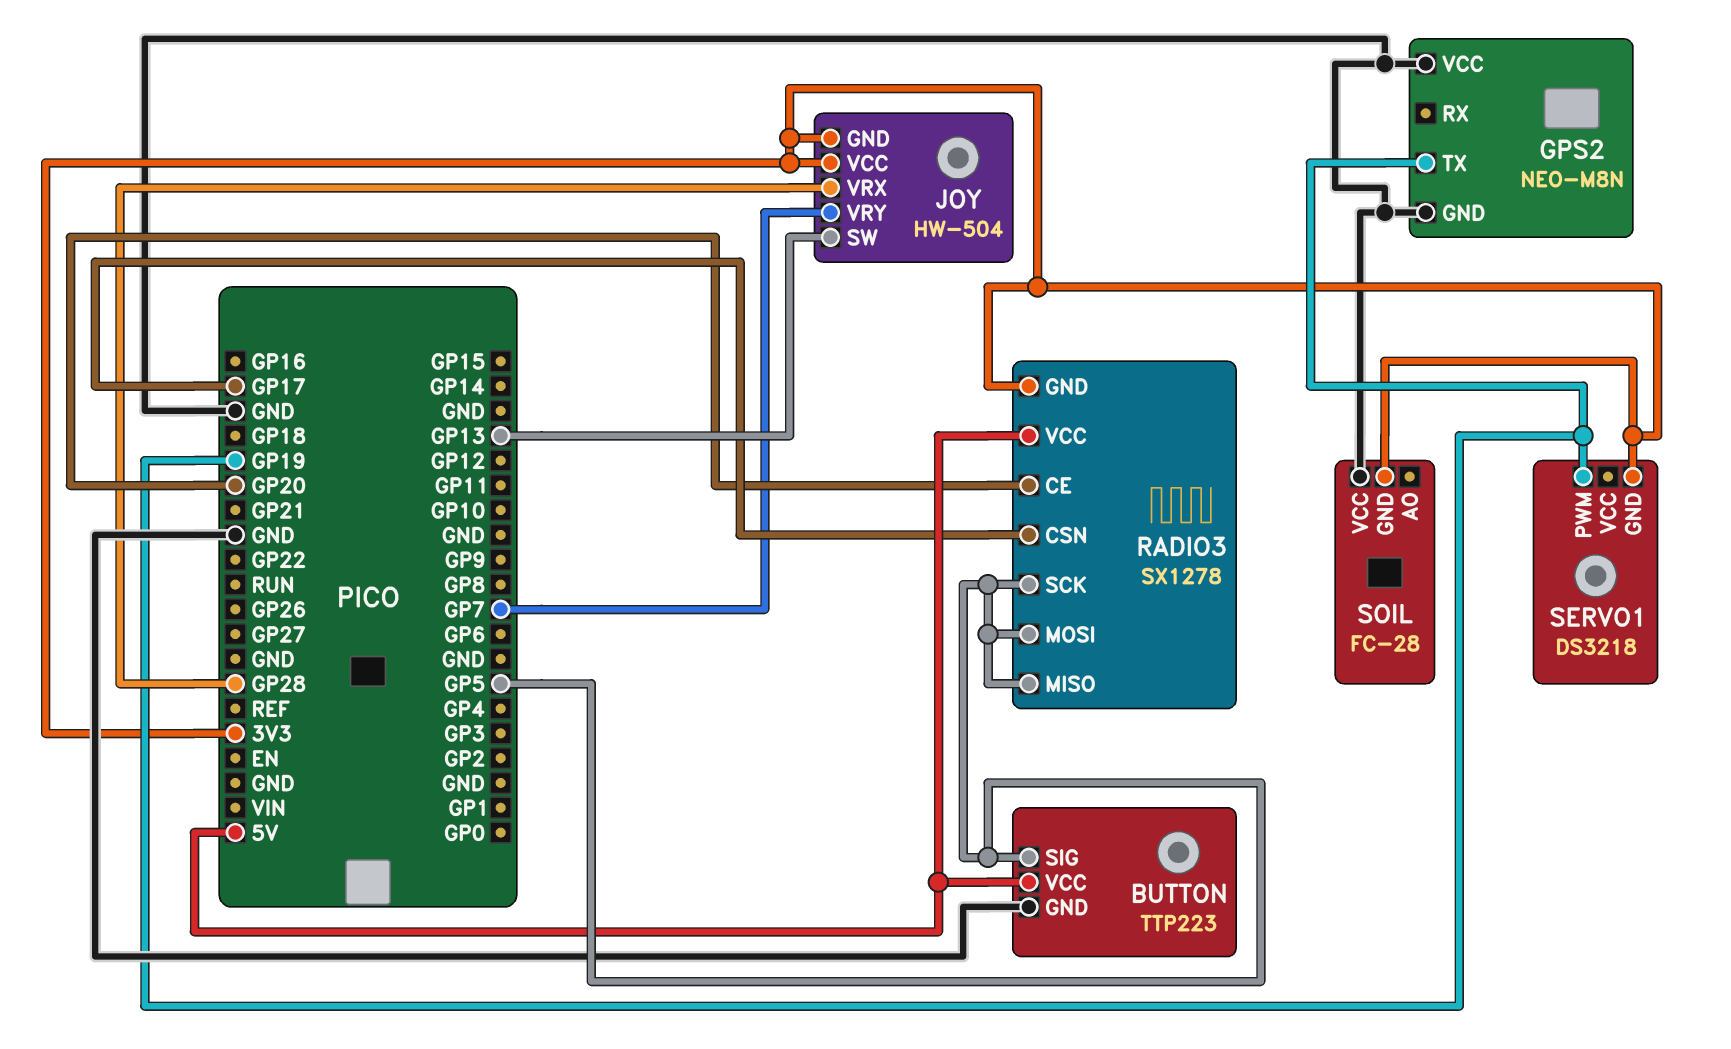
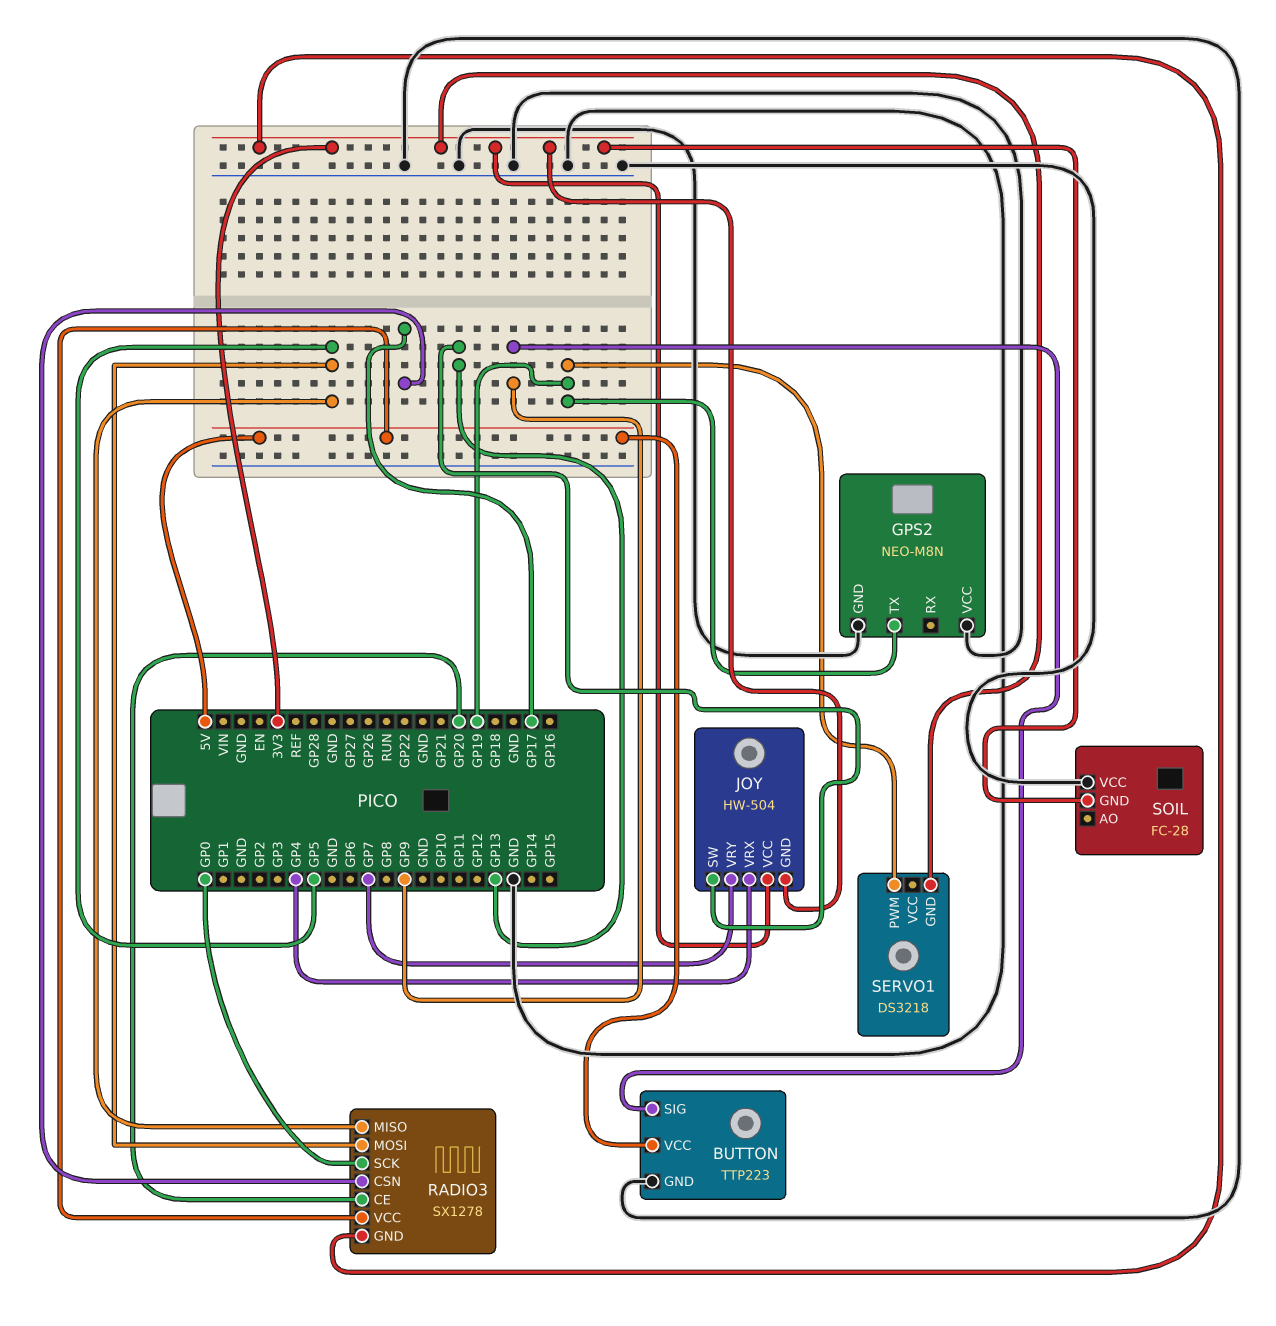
BUTTON pin SIG: GP5 -> GP9
JOY pin VRX: GP28 -> GP4
RADIO3 pin SCK: GP5 -> GP0

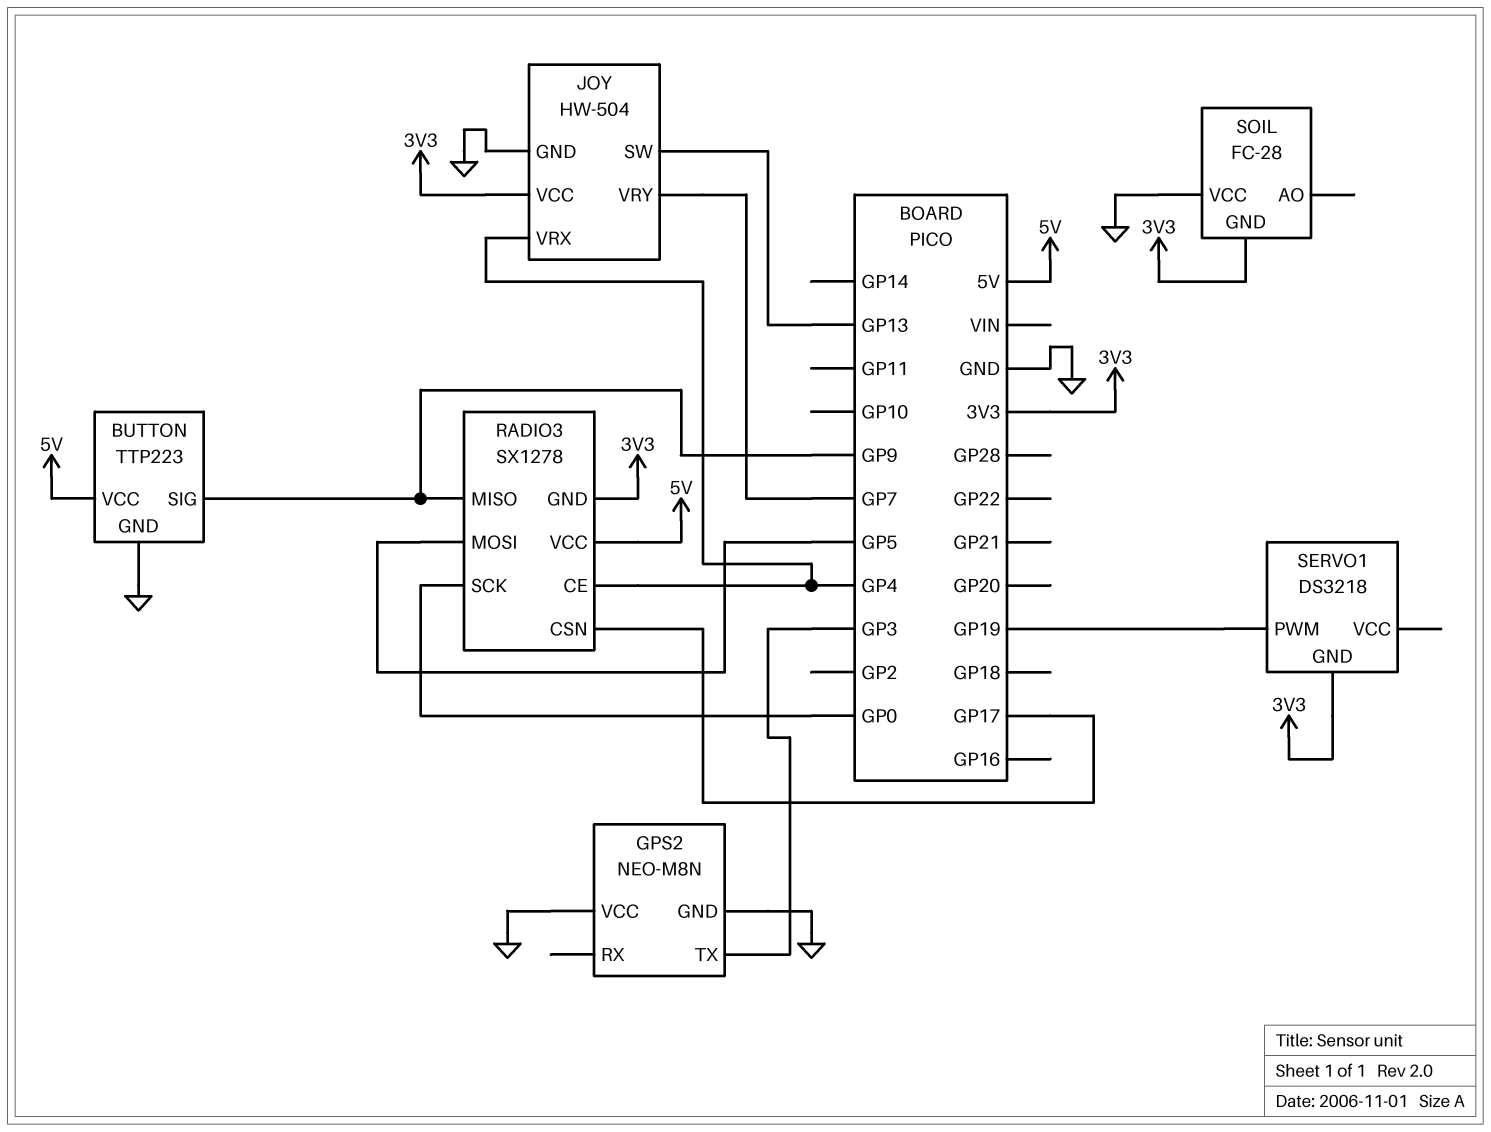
GPS2 pin TX: GP19 -> GP3
JOY pin GND: 3V3 -> GND
RADIO3 pin CE: GP20 -> GP4
RADIO3 pin MISO: GP5 -> GP9

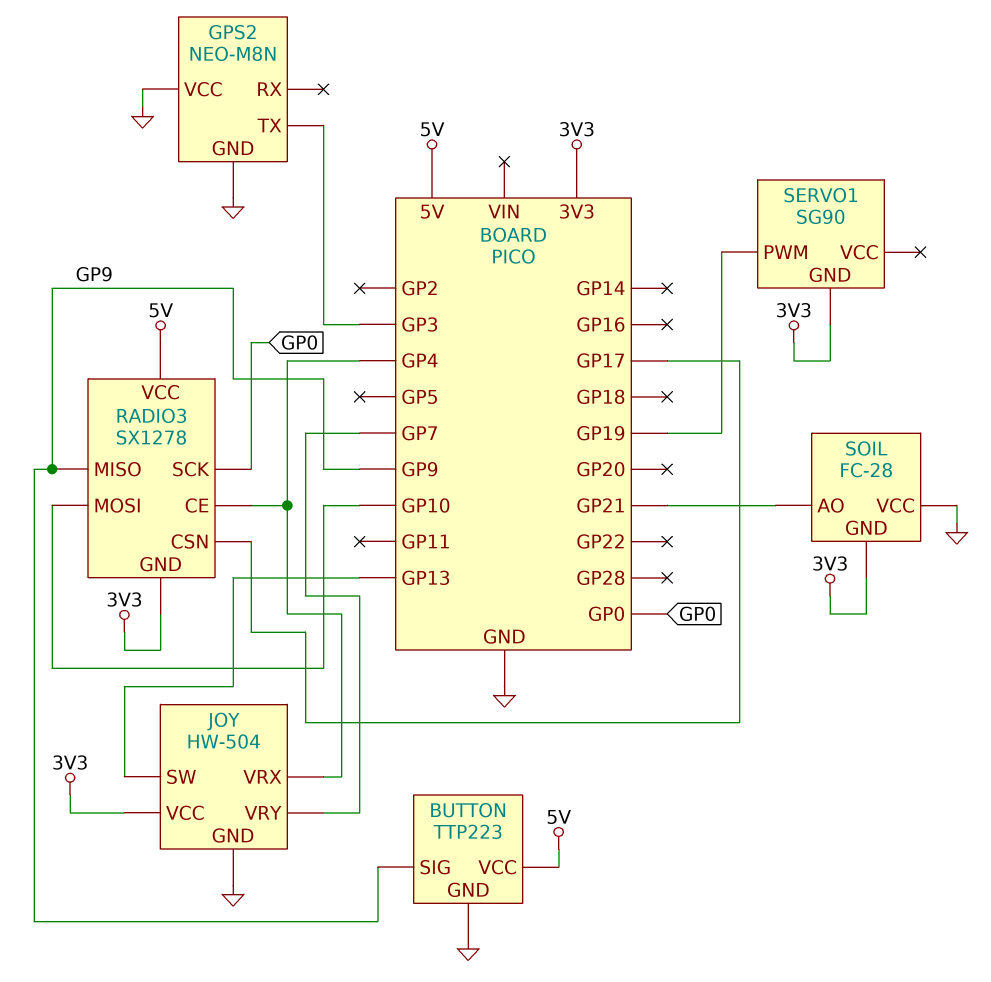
RADIO3 pin MOSI: GP5 -> GP10
SERVO1: DS3218 -> SG90
SOIL pin AO: none -> GP21

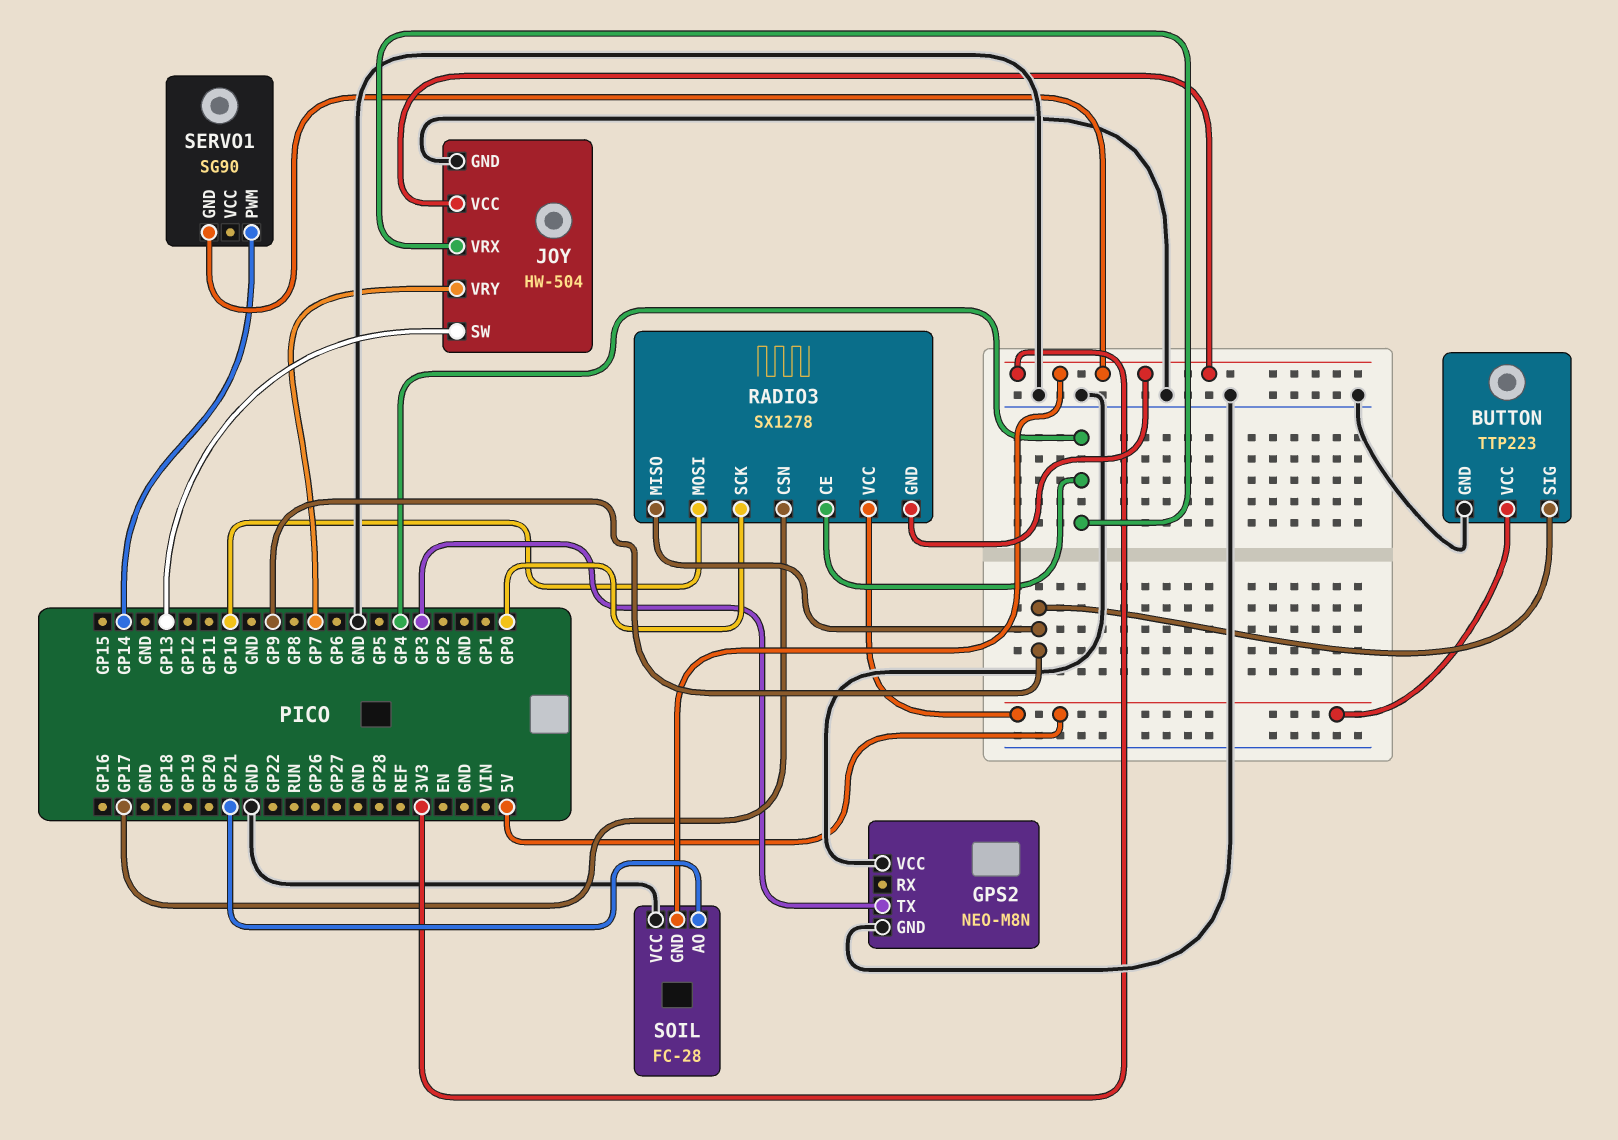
SERVO1 pin PWM: GP19 -> GP14

